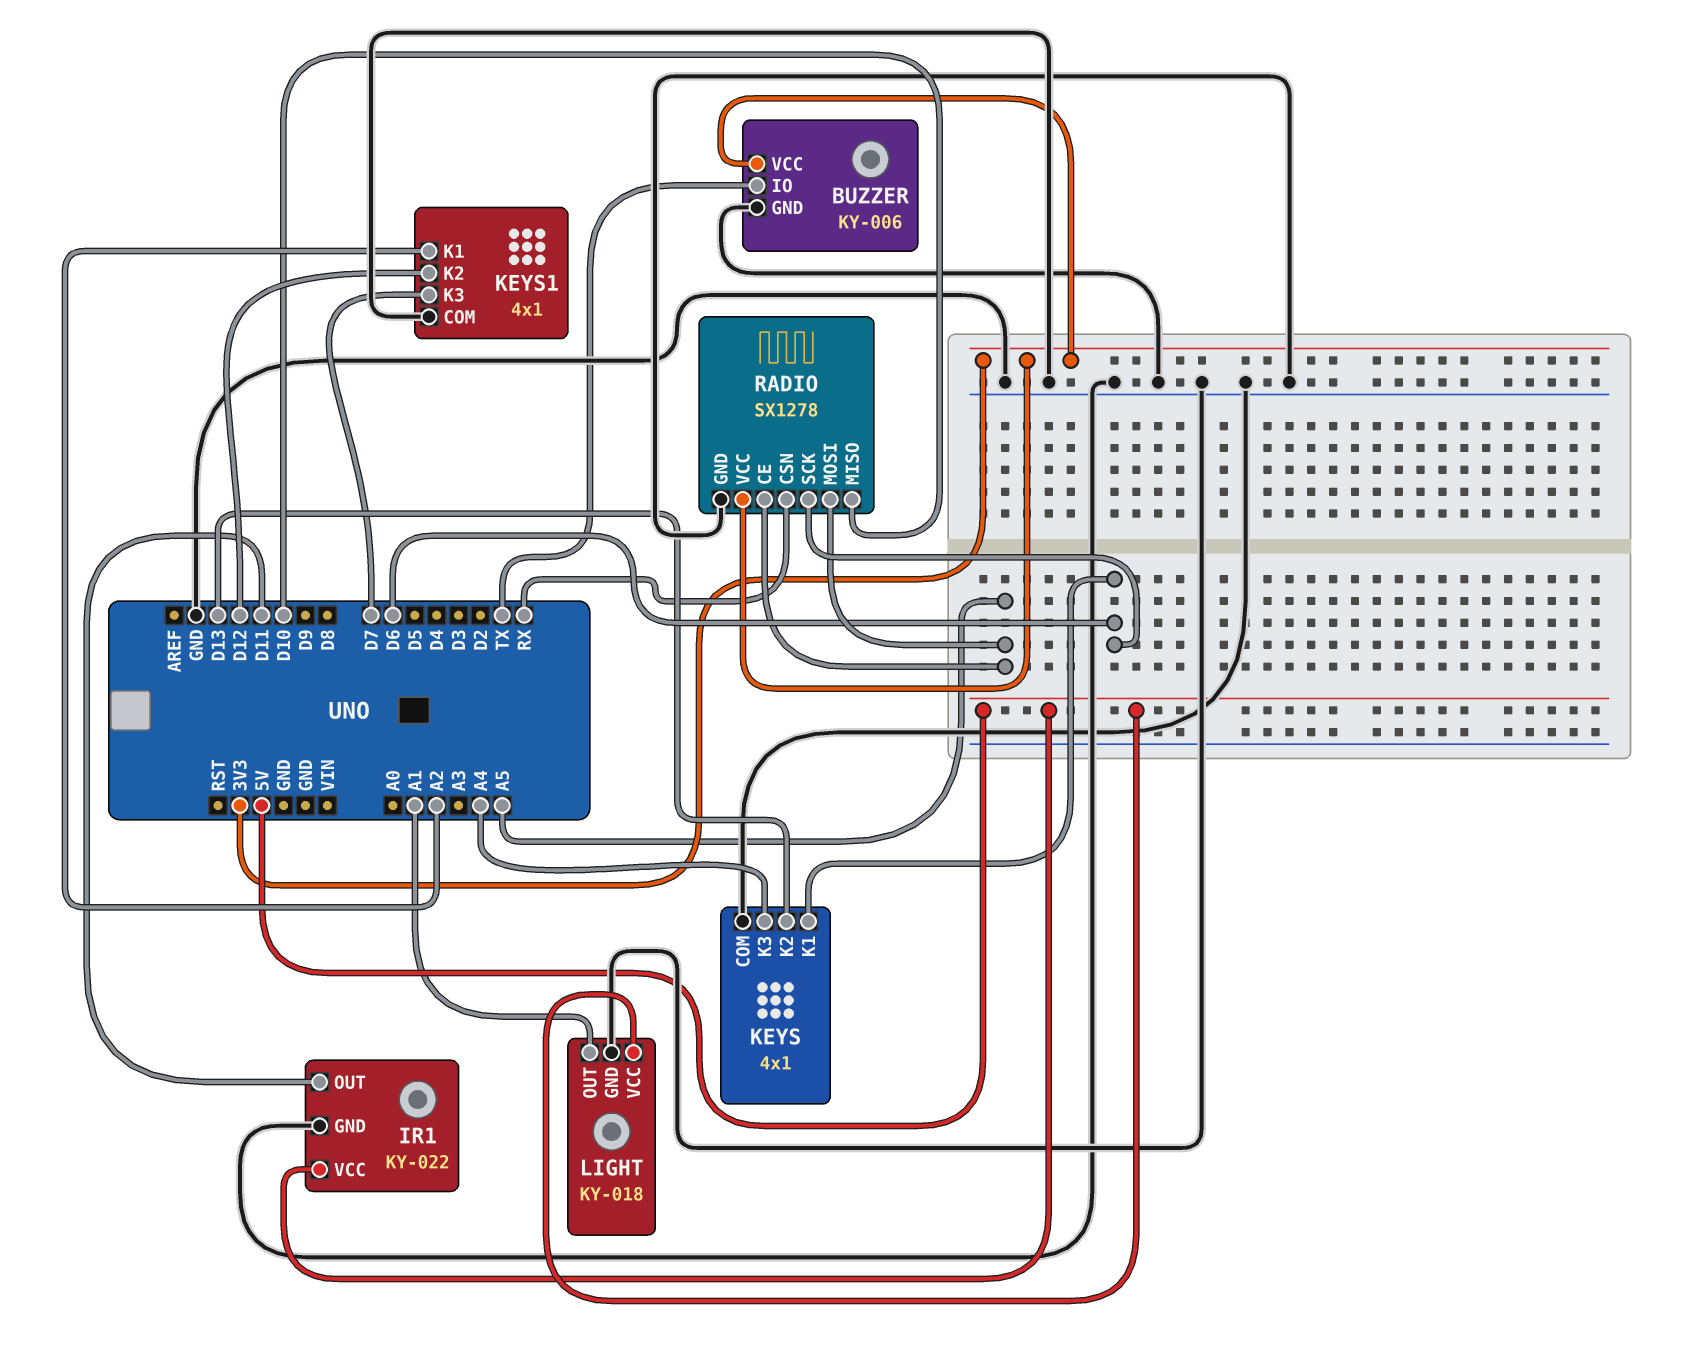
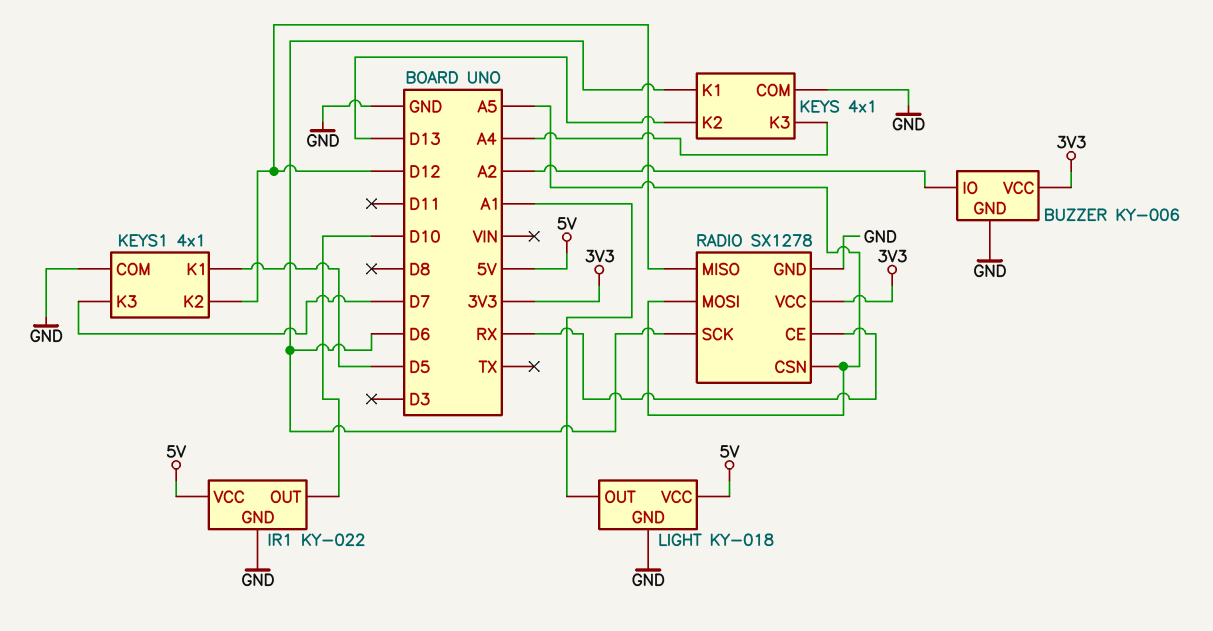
BUZZER pin IO: TX -> A2
IR1 pin OUT: D11 -> D10
KEYS1 pin K1: A2 -> D5
RADIO pin CE: A5 -> RX
RADIO pin CSN: RX -> A5
RADIO pin MISO: D10 -> D12

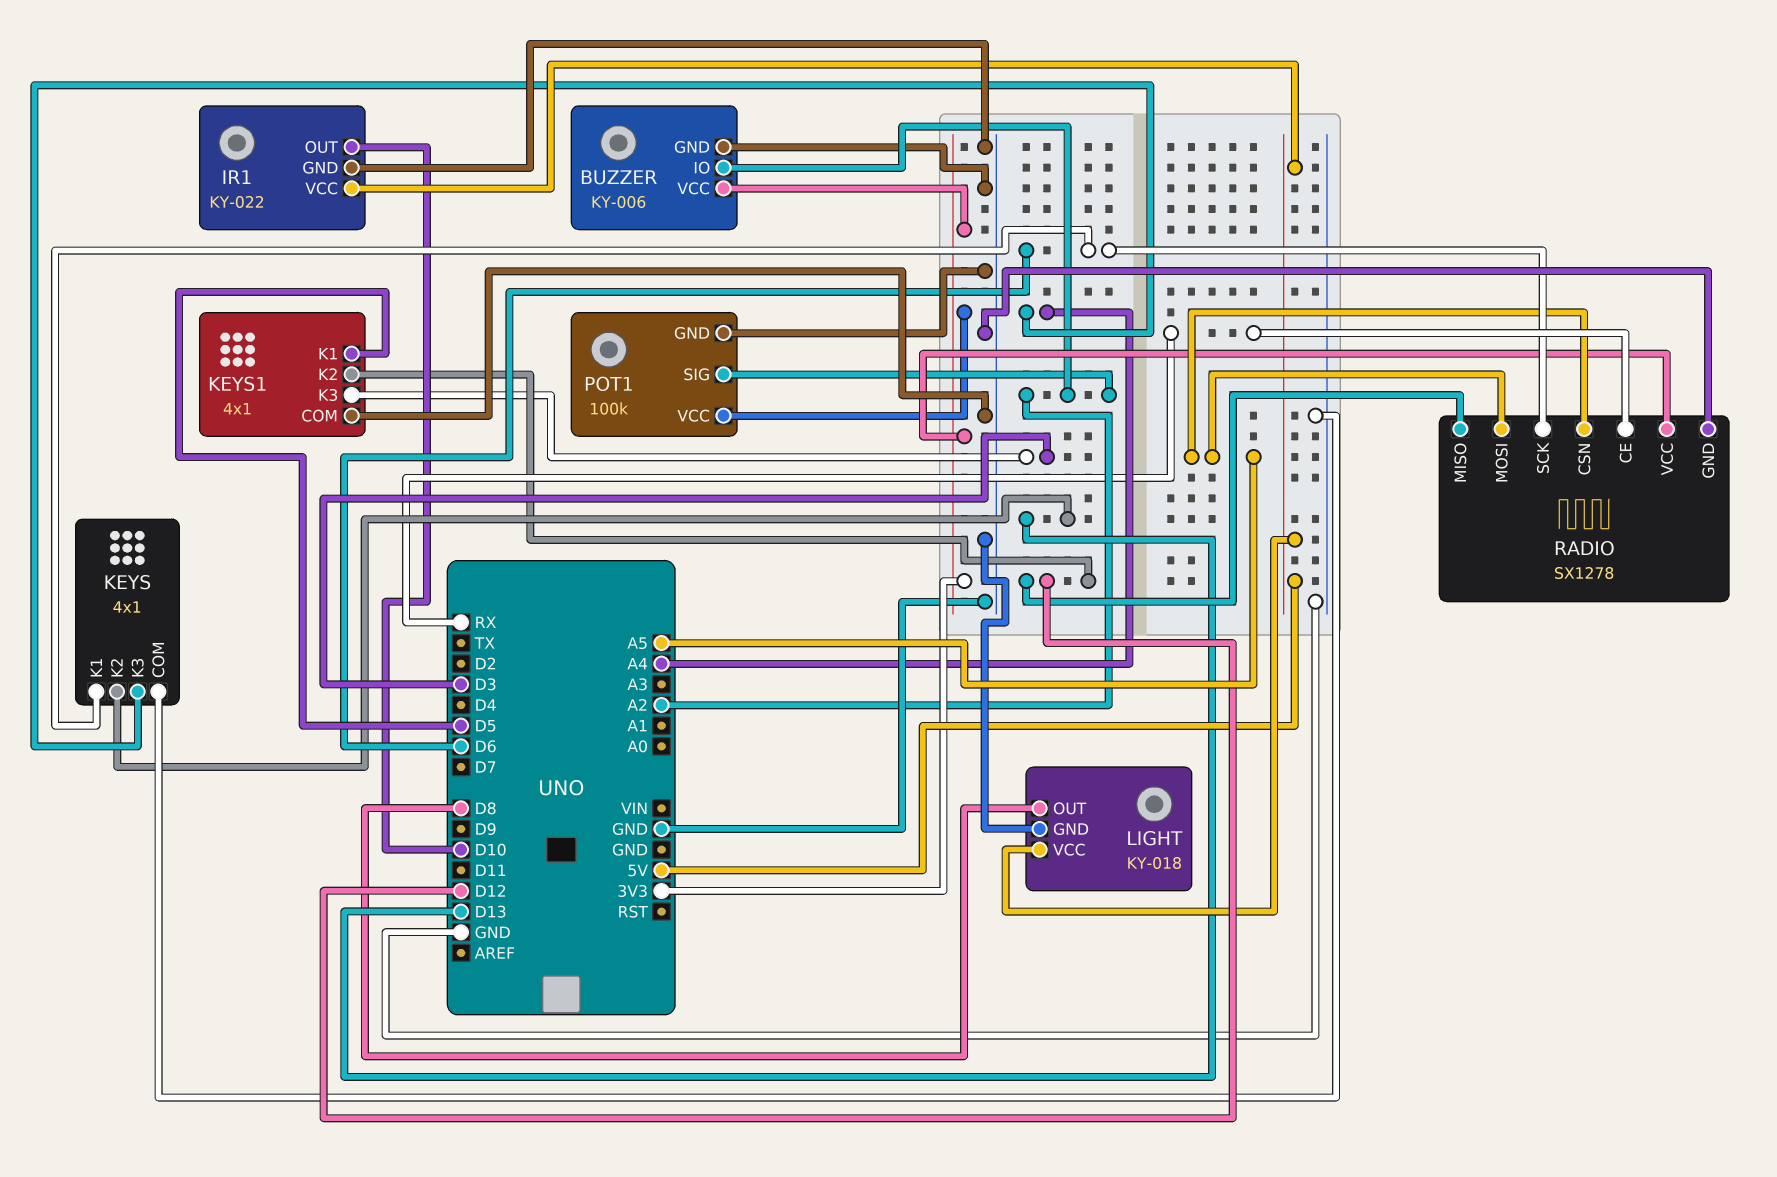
KEYS1 pin K3: D7 -> D3
LIGHT pin OUT: A1 -> D8
POT1: none -> 100k
POT1 pin GND: none -> GND
POT1 pin SIG: none -> A2
POT1 pin VCC: none -> 3V3

